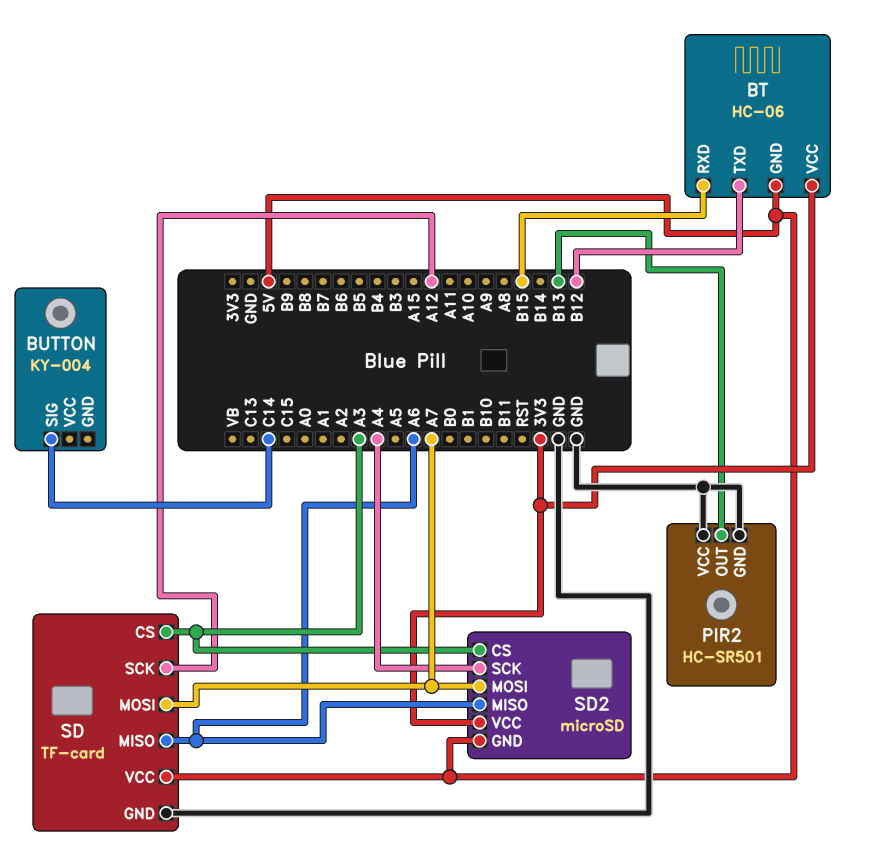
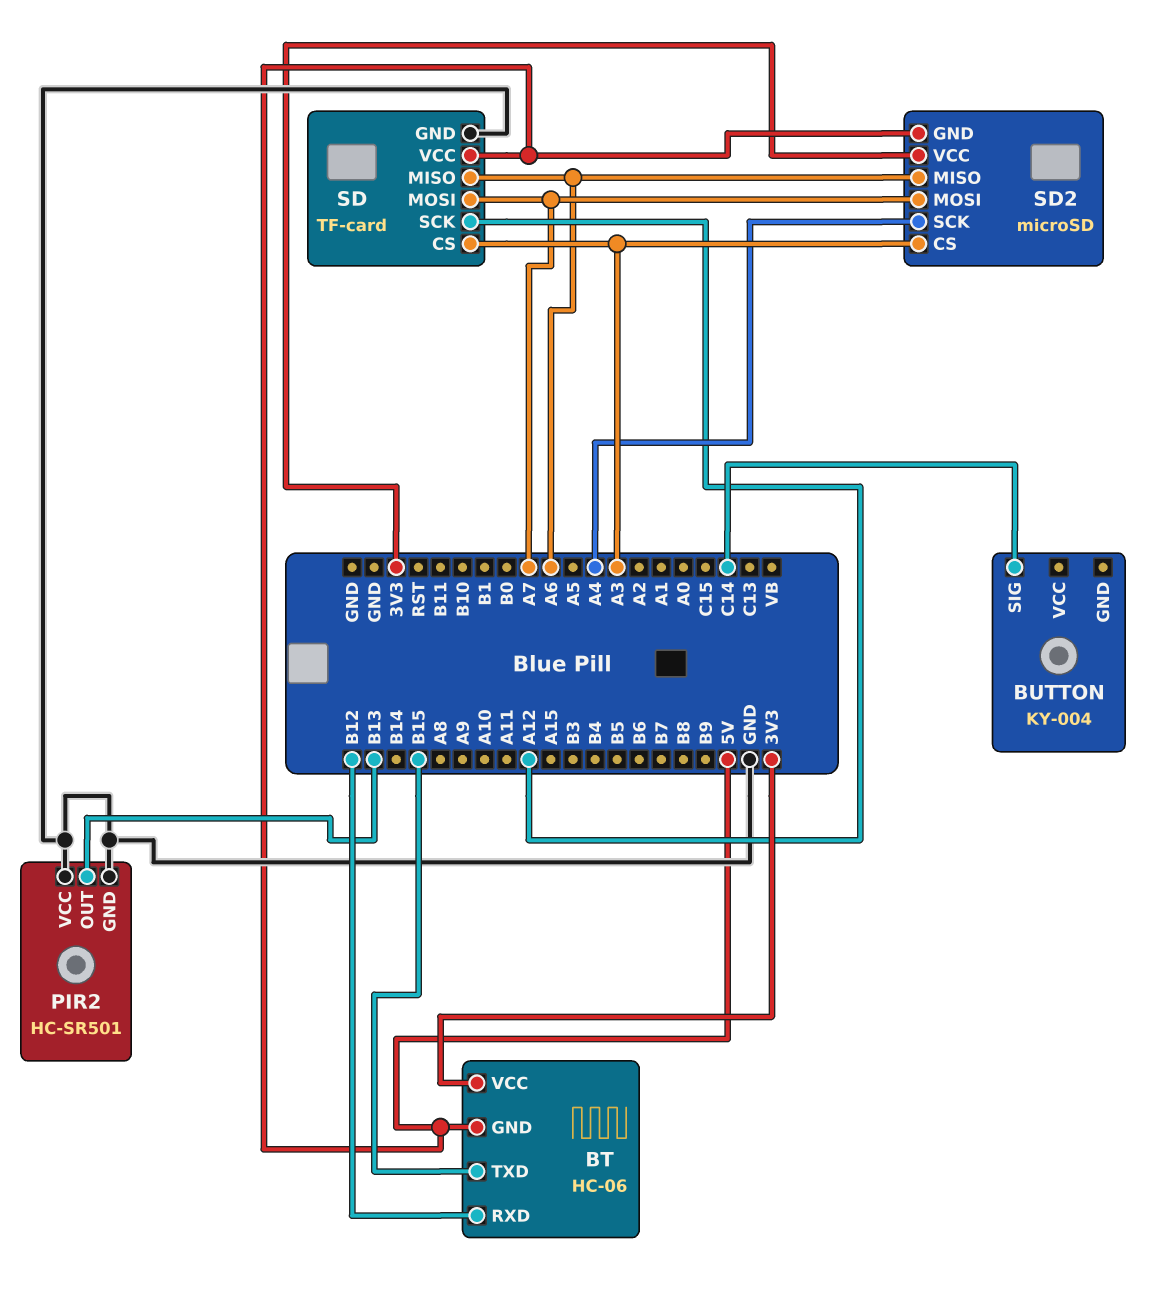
BT pin RXD: B15 -> B12
BT pin TXD: B12 -> B15

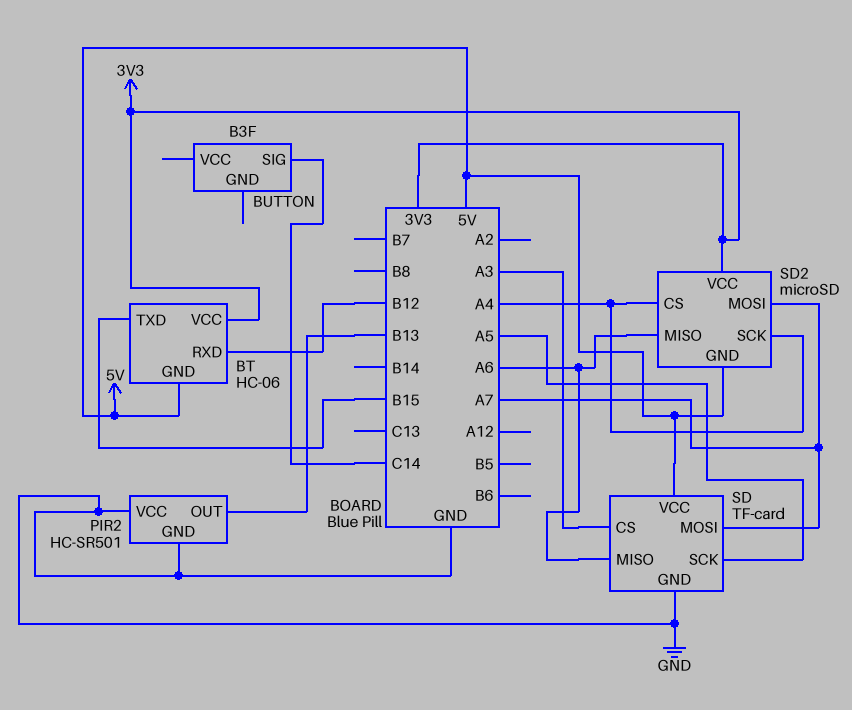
BUTTON: KY-004 -> B3F
SD pin SCK: A12 -> A5
SD2 pin CS: A3 -> A4

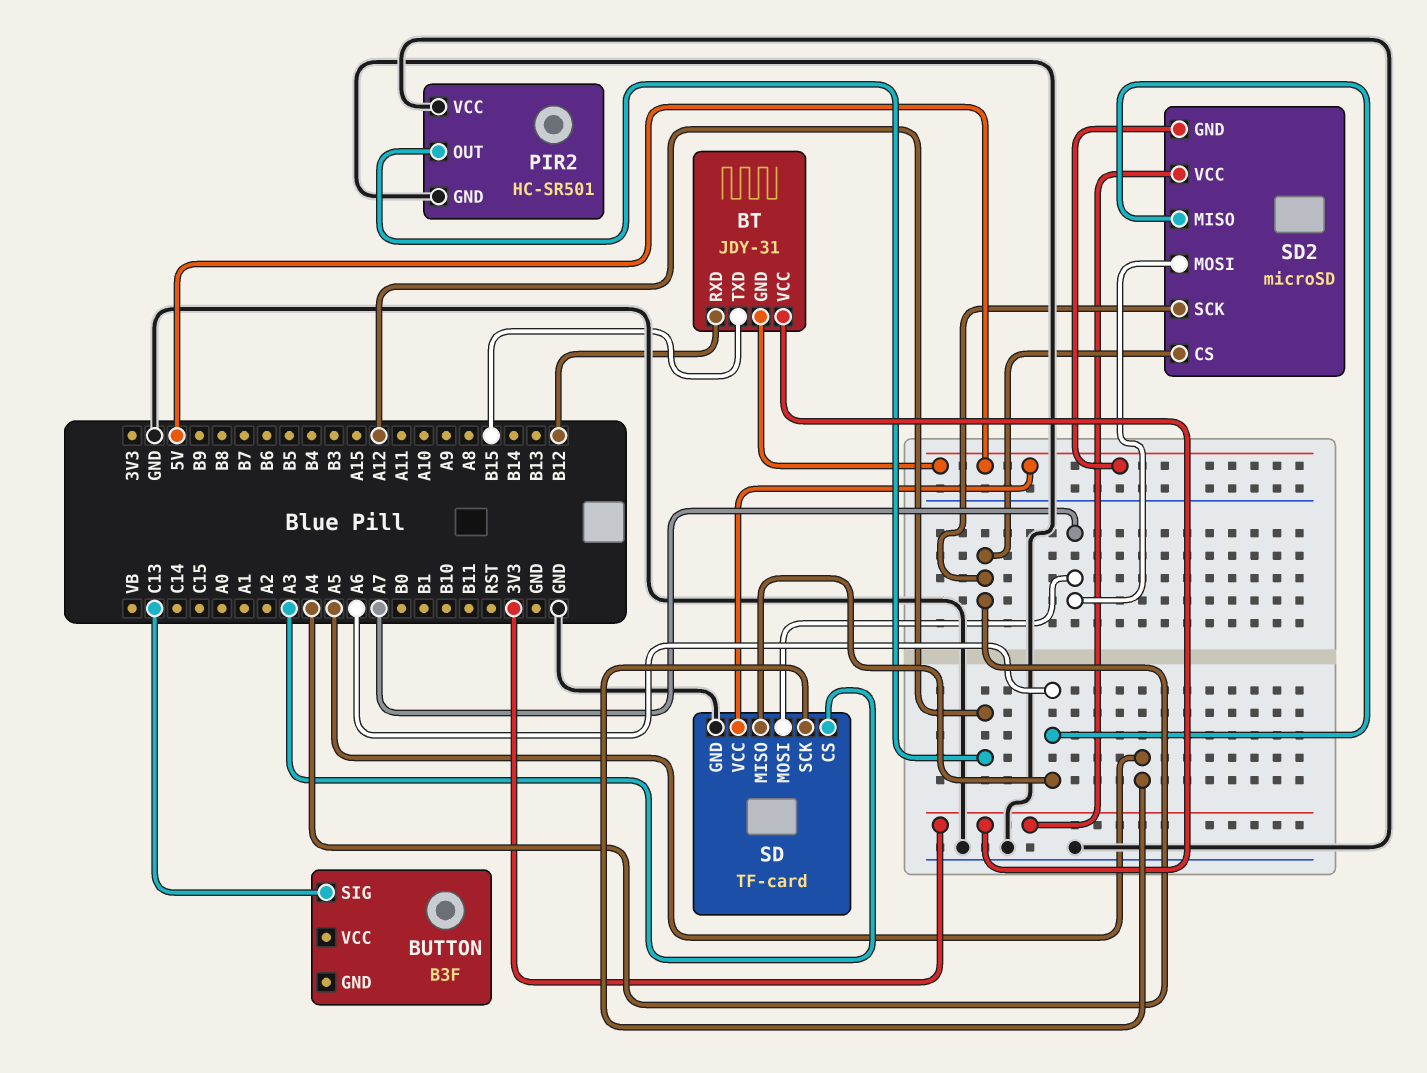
BT: HC-06 -> JDY-31
BUTTON pin SIG: C14 -> C13
PIR2 pin OUT: B13 -> A12

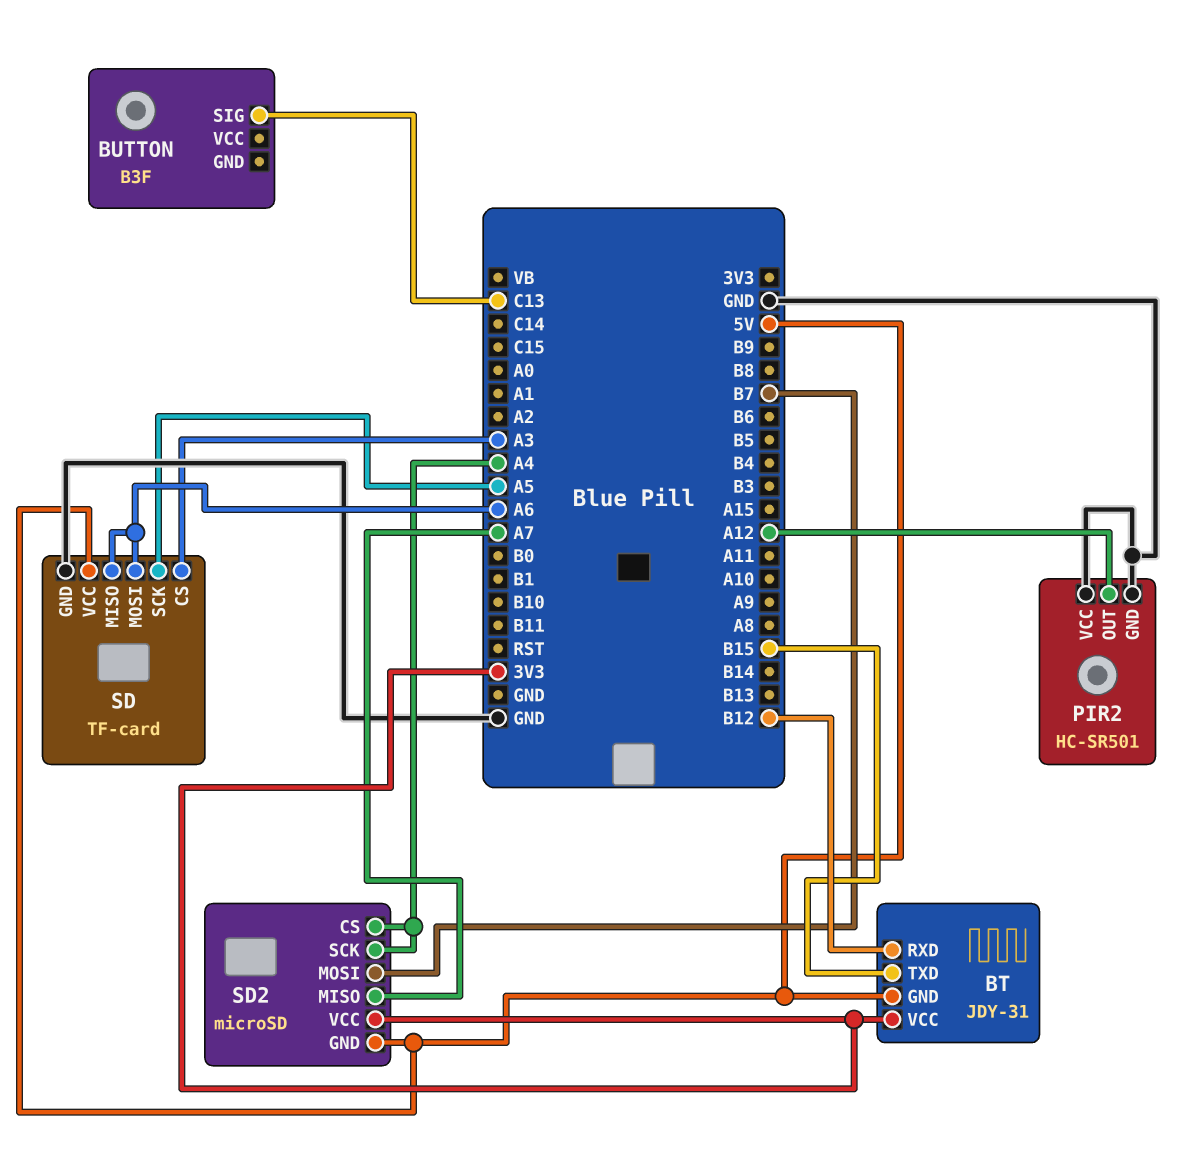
SD pin MOSI: A7 -> A6
SD2 pin MISO: A6 -> A7
SD2 pin MOSI: A7 -> B7

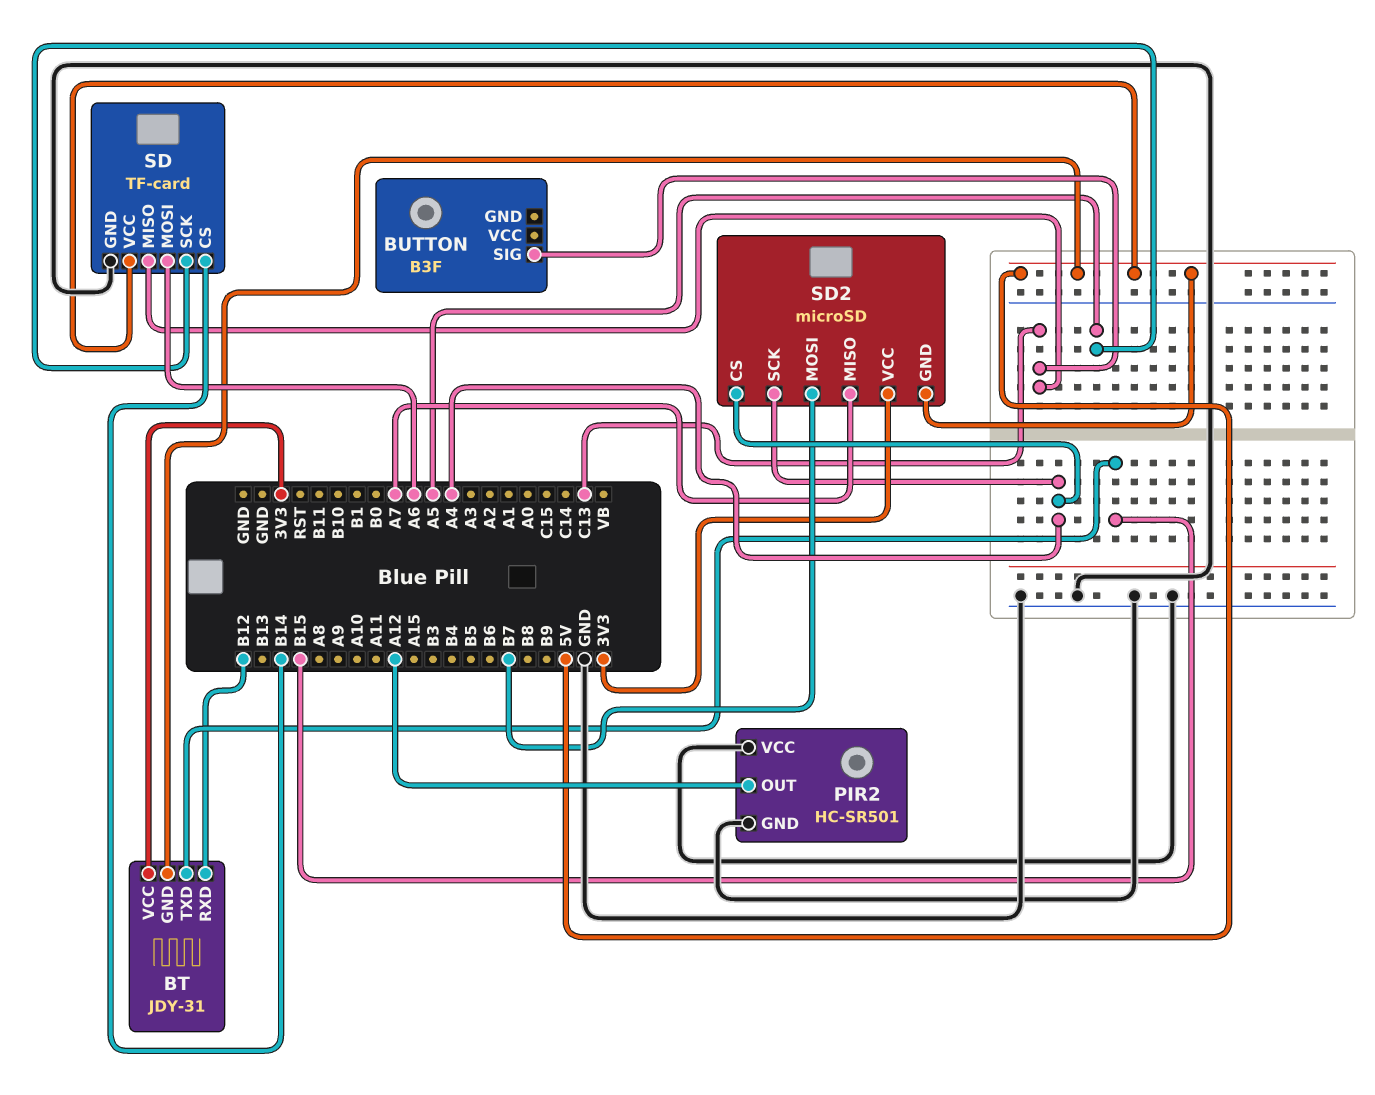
SD pin CS: A3 -> B14
SD pin MISO: A6 -> C13

